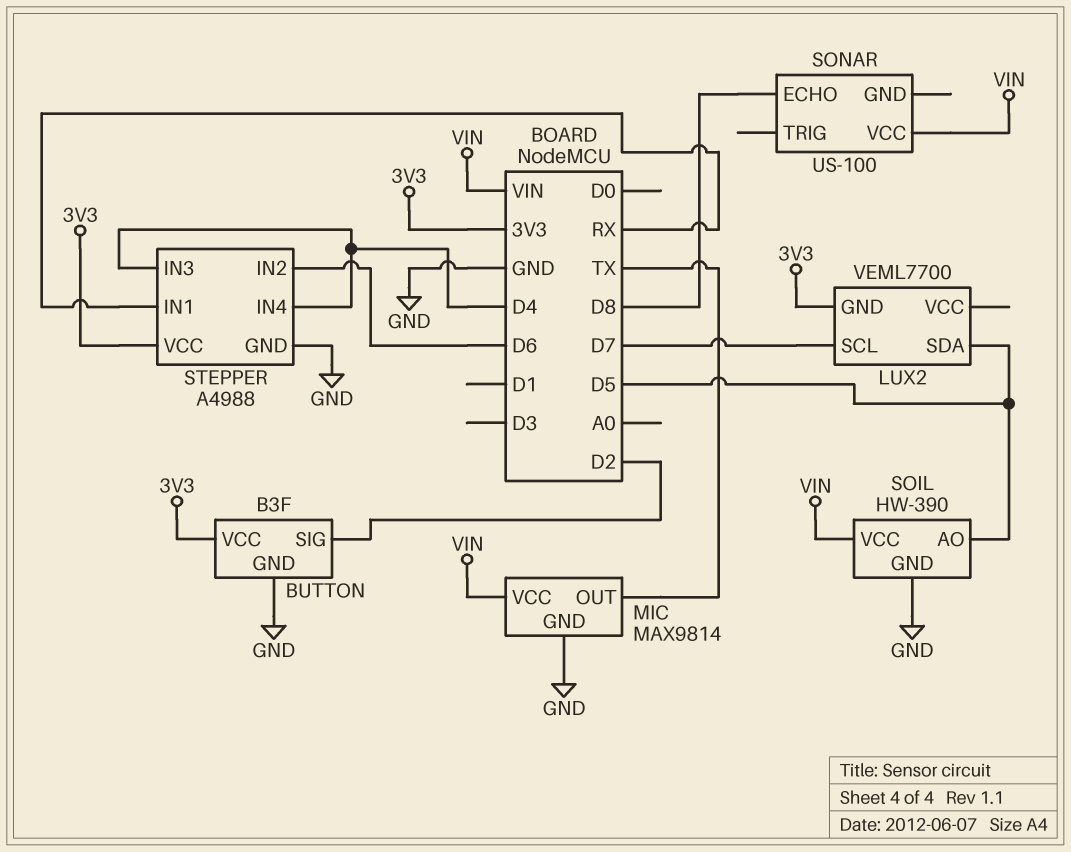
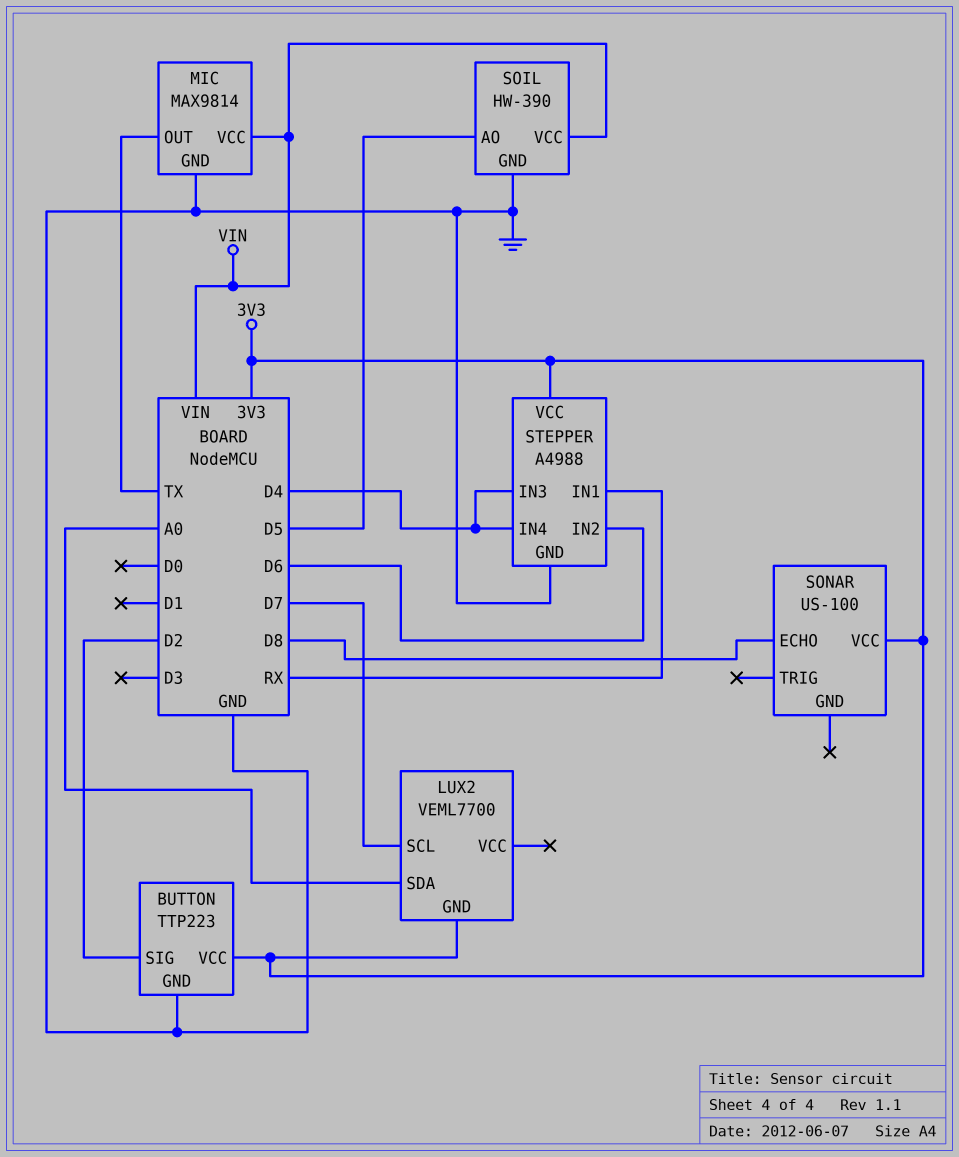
BUTTON: B3F -> TTP223
LUX2 pin SDA: D5 -> A0
SONAR pin VCC: VIN -> 3V3

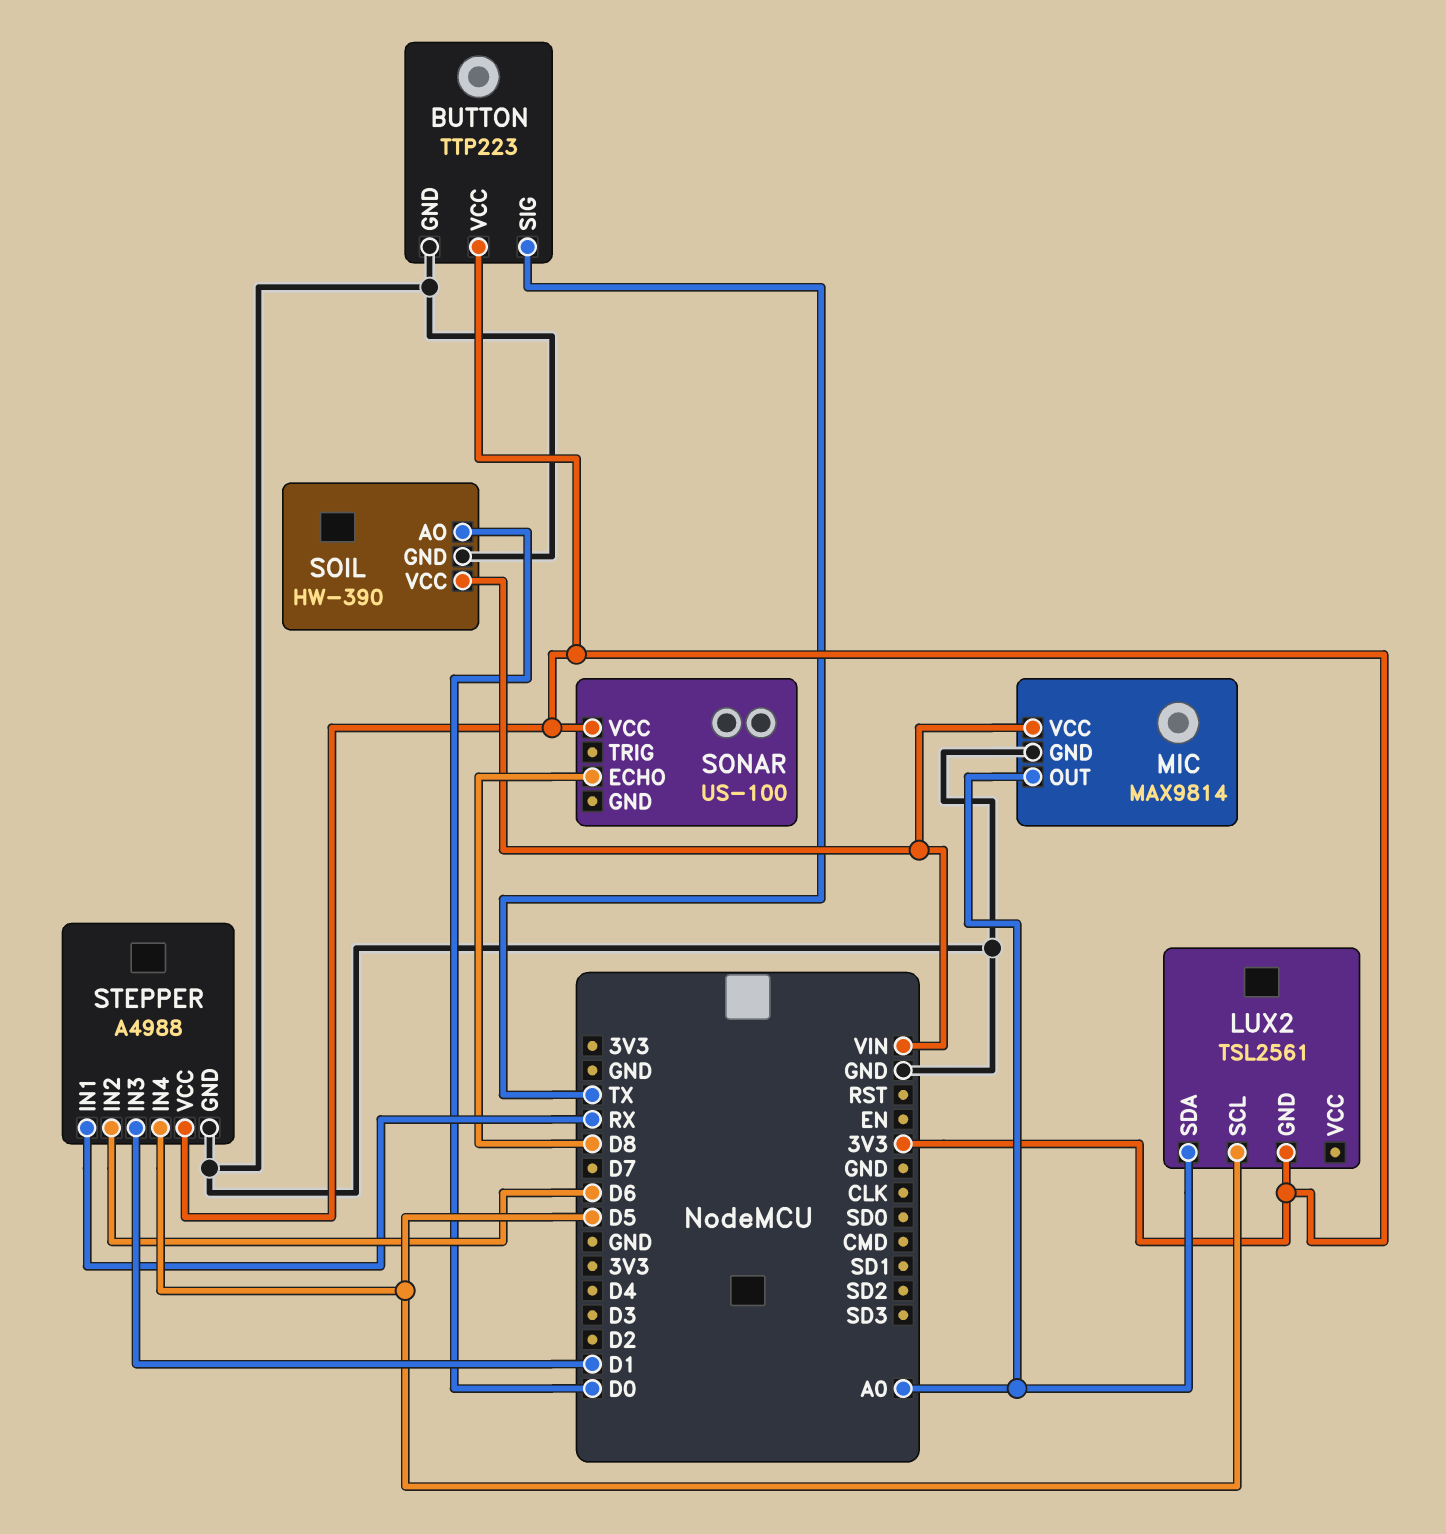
BUTTON pin SIG: D2 -> TX
LUX2: VEML7700 -> TSL2561
LUX2 pin SCL: D7 -> D5
MIC pin OUT: TX -> A0
SOIL pin AO: D5 -> D0
STEPPER pin IN3: D4 -> D1
STEPPER pin IN4: D4 -> D5

